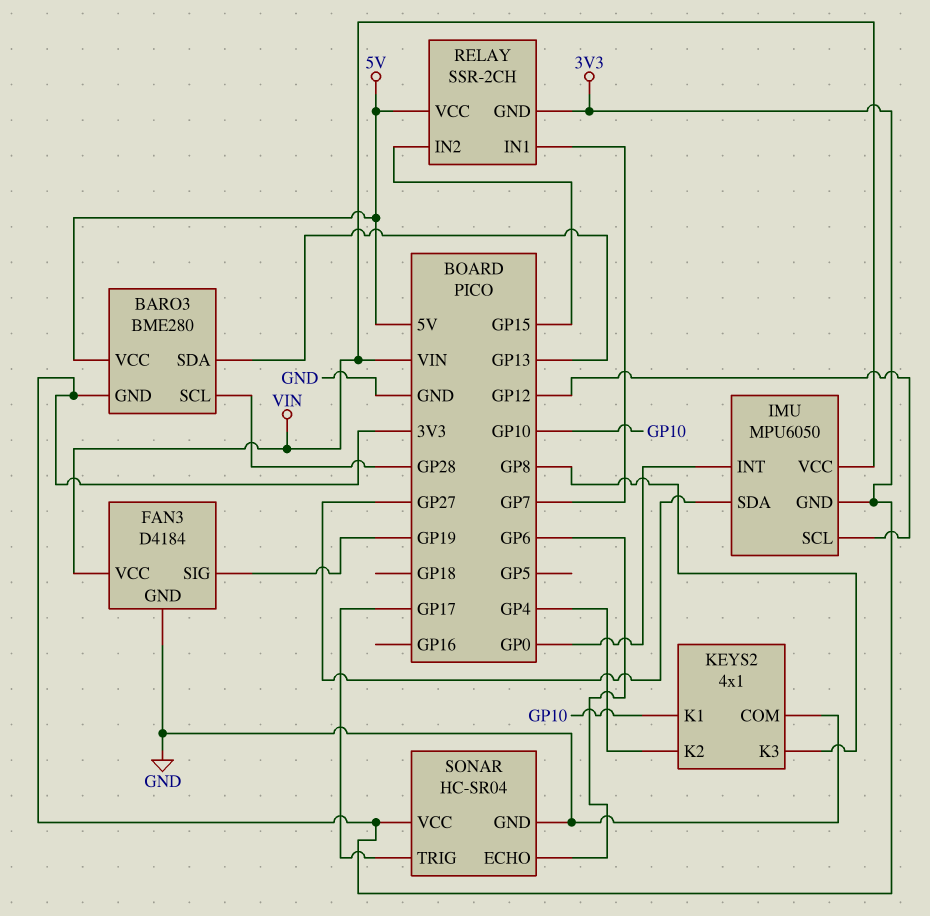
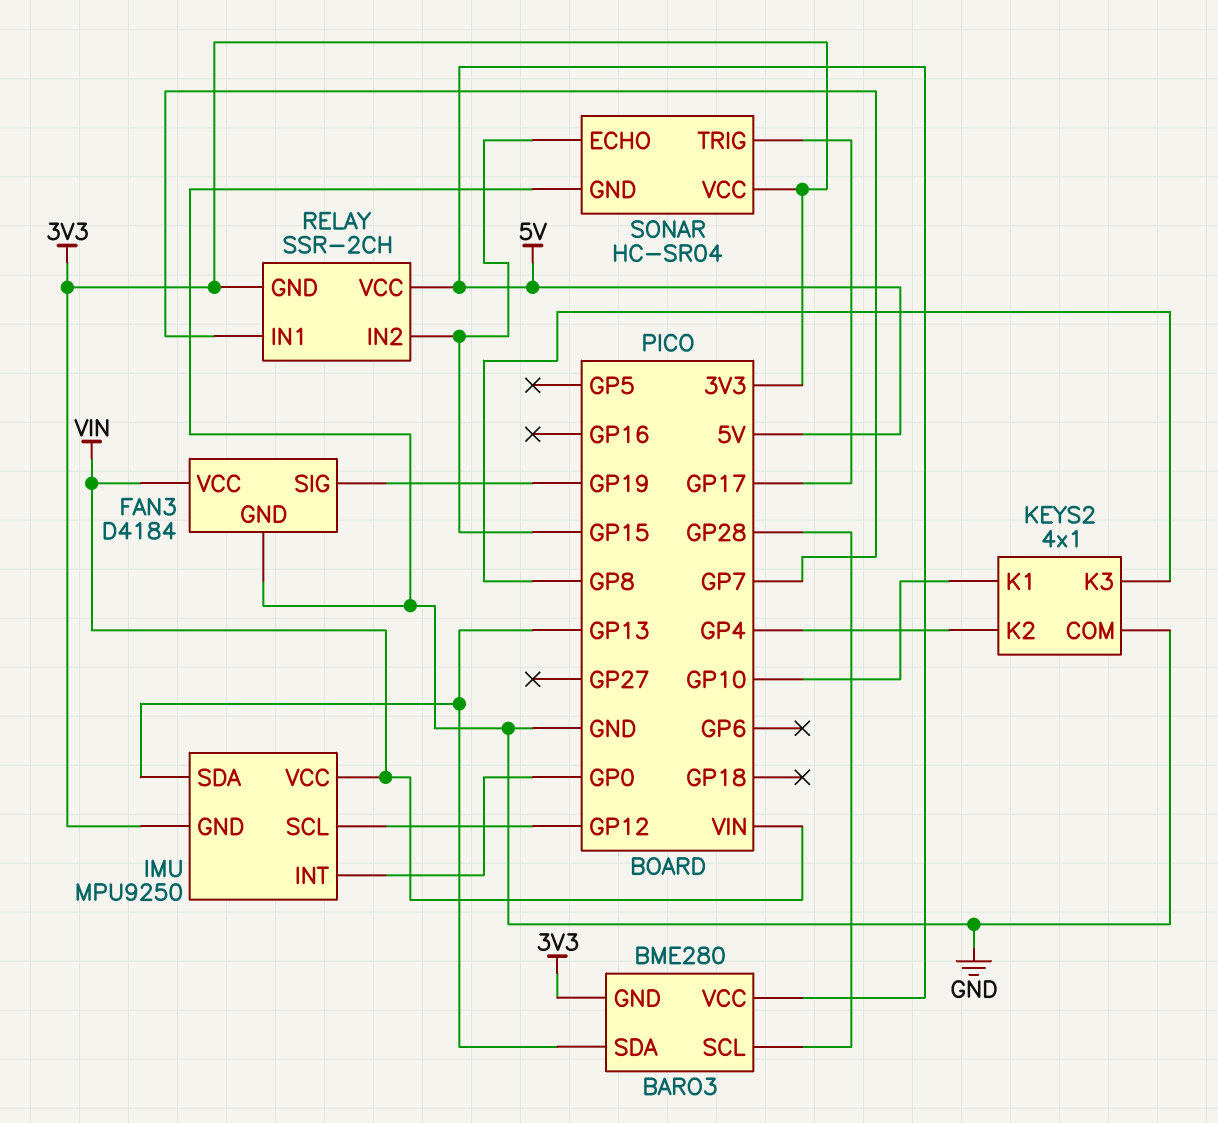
IMU: MPU6050 -> MPU9250
IMU pin SDA: GP27 -> GP13
SONAR pin ECHO: GP6 -> GP15

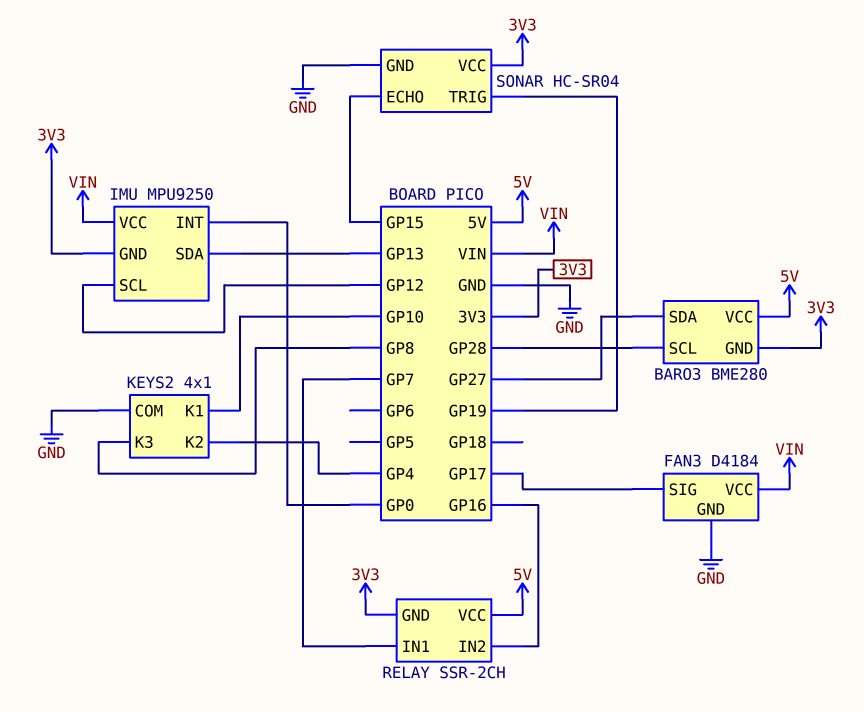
BARO3 pin SDA: GP13 -> GP27
FAN3 pin SIG: GP19 -> GP17
RELAY pin IN2: GP15 -> GP16
SONAR pin TRIG: GP17 -> GP19

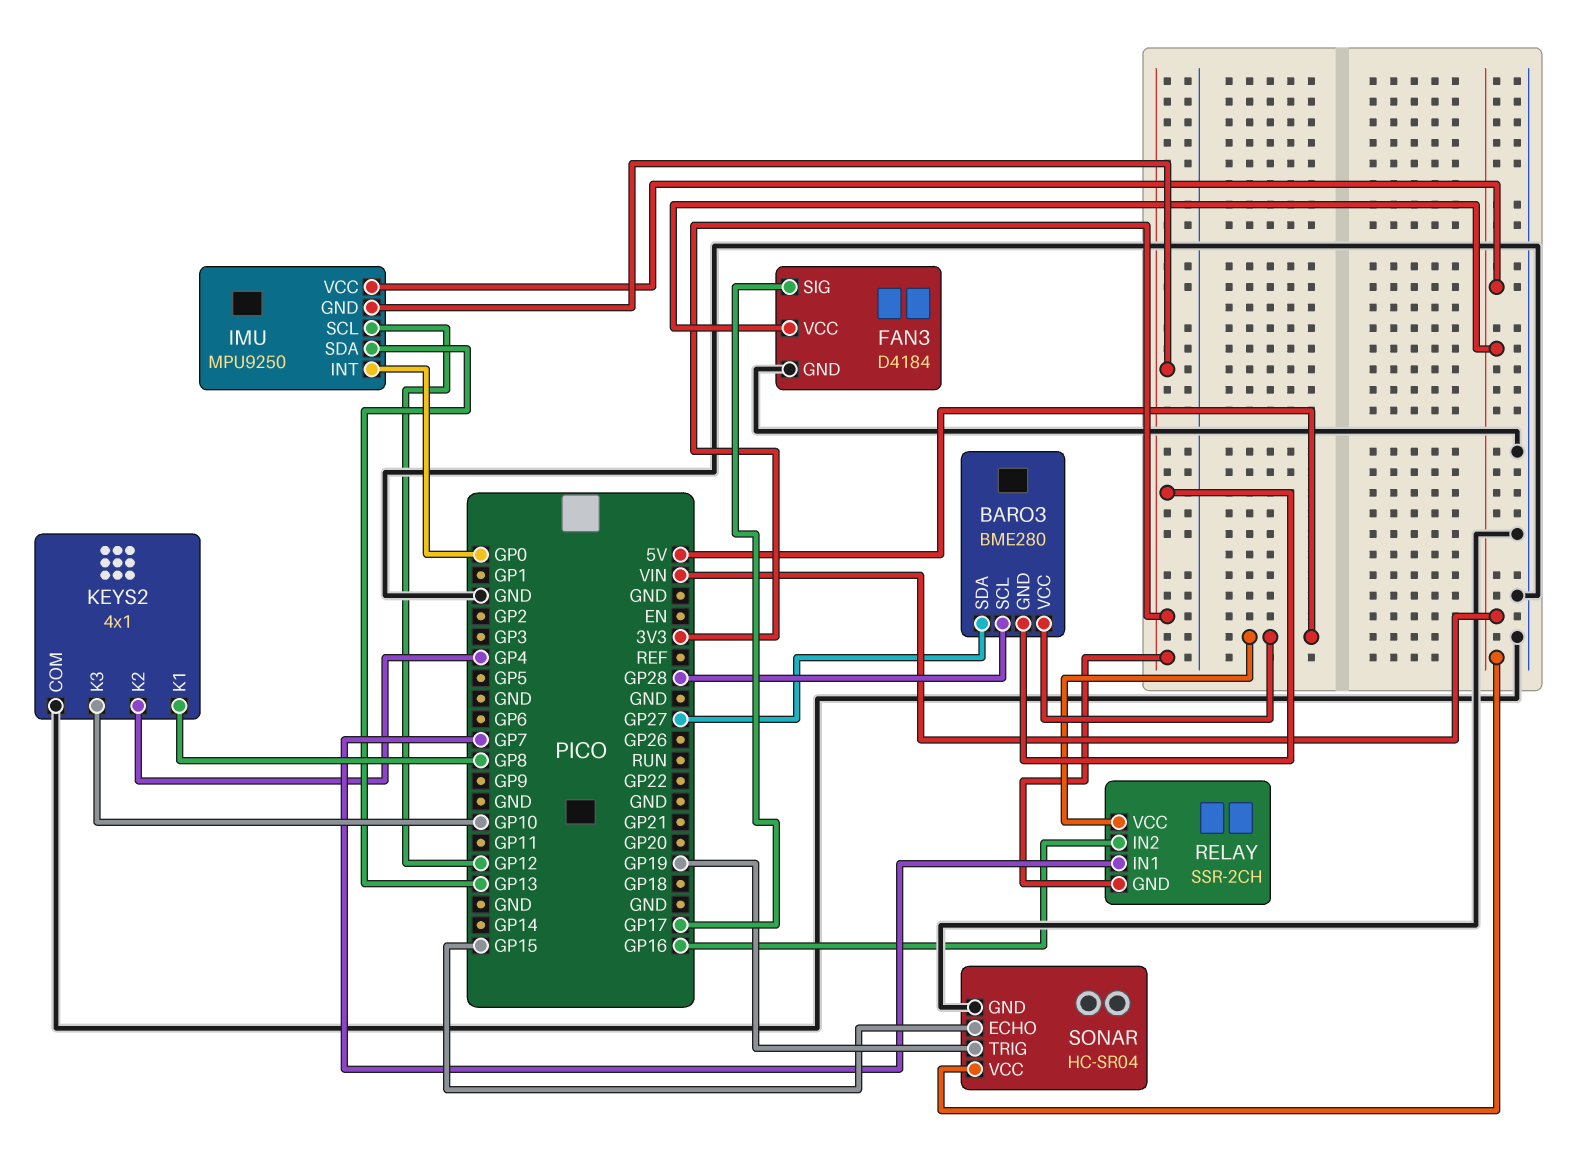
KEYS2 pin K1: GP10 -> GP8
KEYS2 pin K3: GP8 -> GP10
SONAR pin VCC: 3V3 -> VIN

